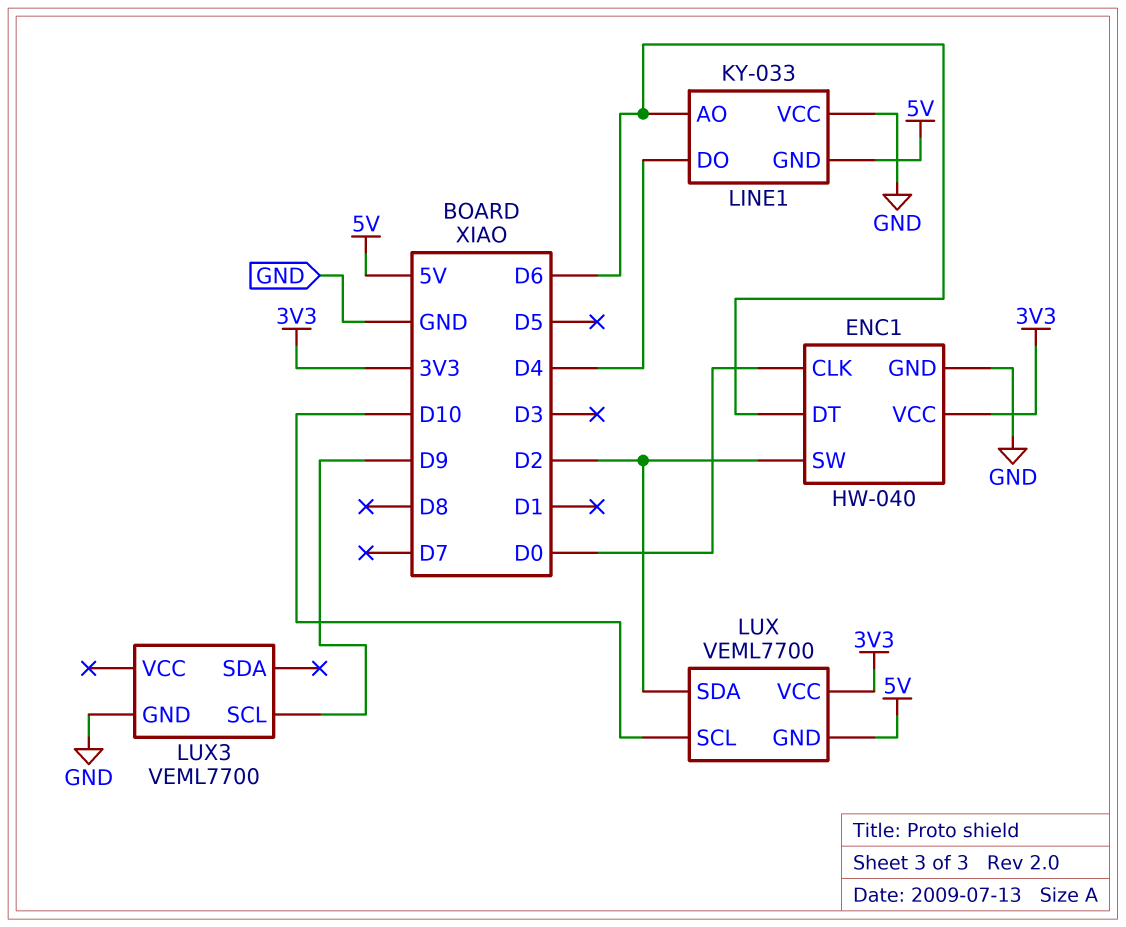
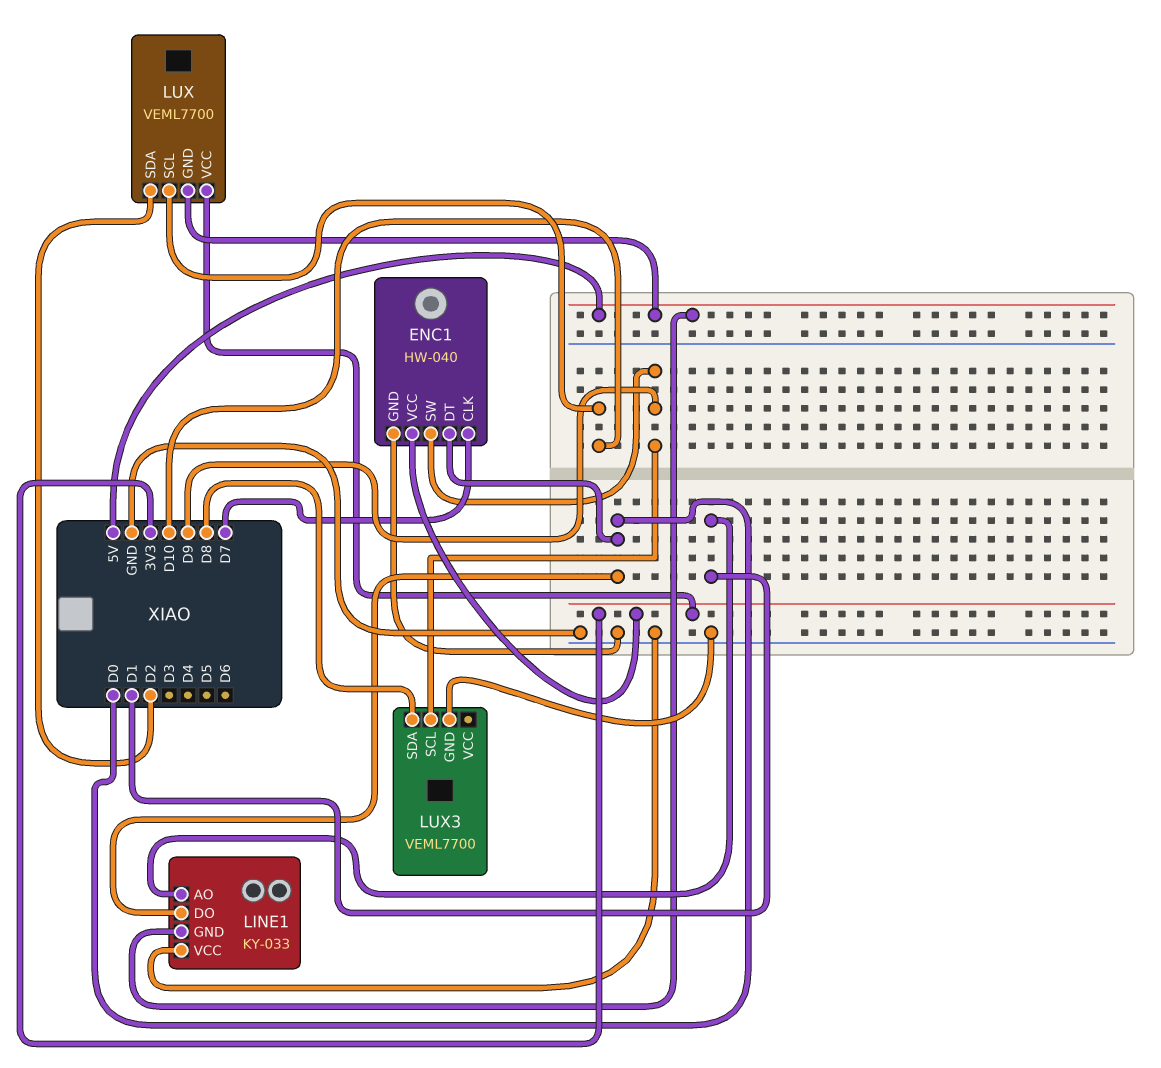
ENC1 pin CLK: D0 -> D7
ENC1 pin DT: D6 -> D0
ENC1 pin SW: D2 -> D9
LINE1 pin AO: D6 -> D1
LINE1 pin DO: D4 -> D0
LUX3 pin SDA: none -> D8

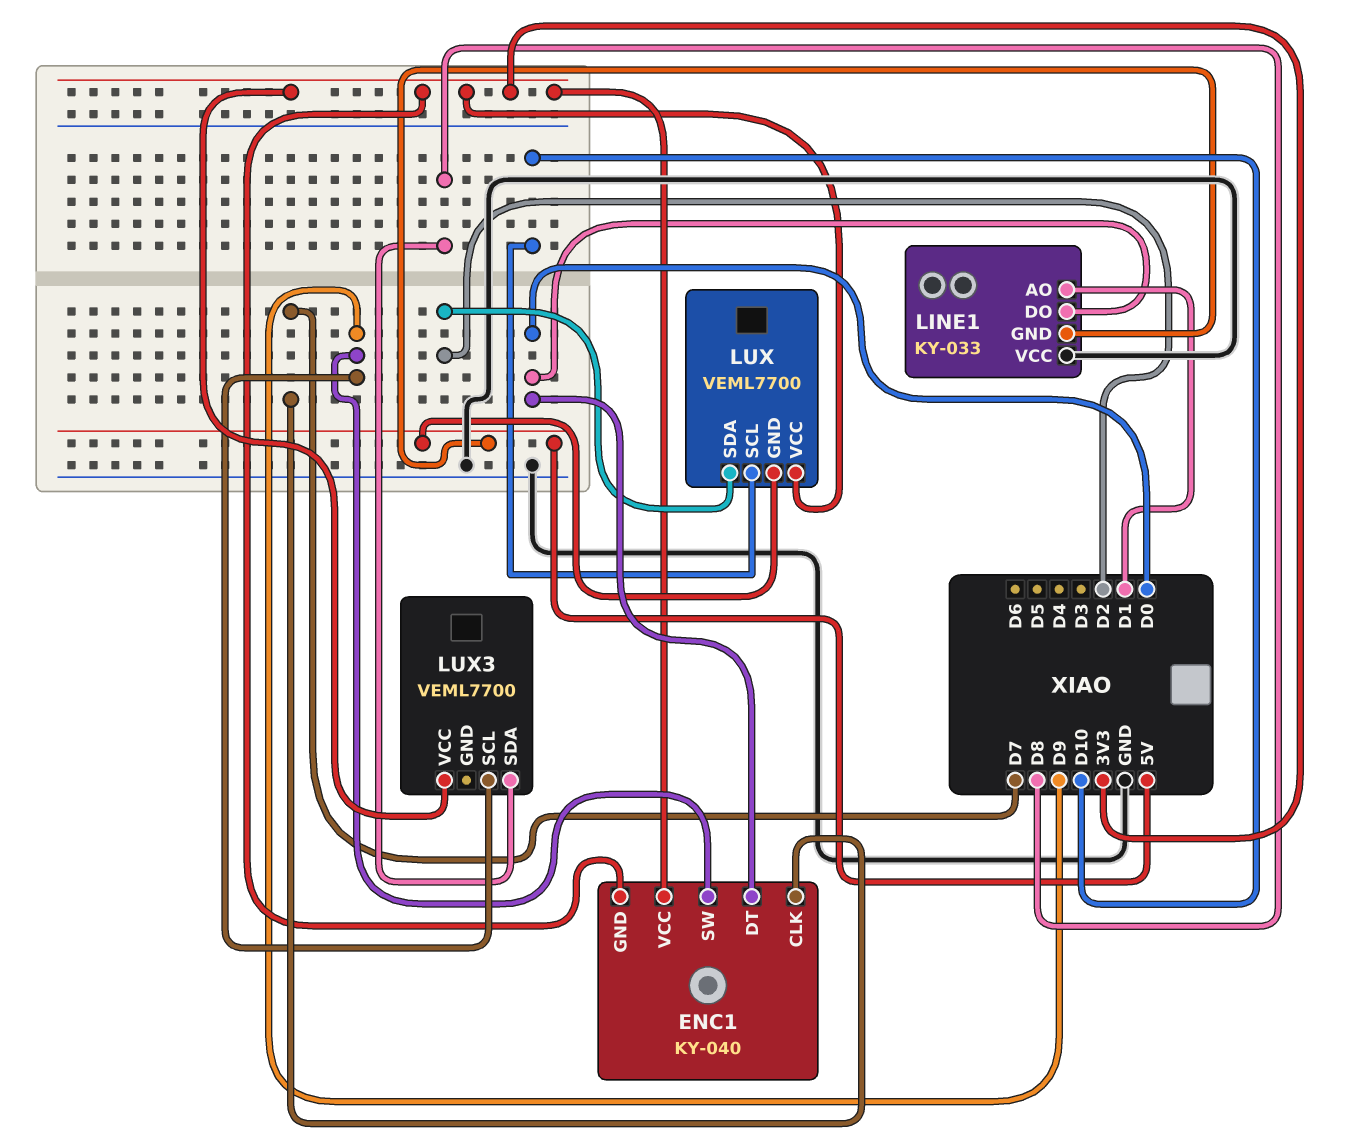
ENC1: HW-040 -> KY-040
ENC1 pin GND: GND -> 3V3
LUX3 pin GND: GND -> none
LUX3 pin VCC: none -> 3V3

